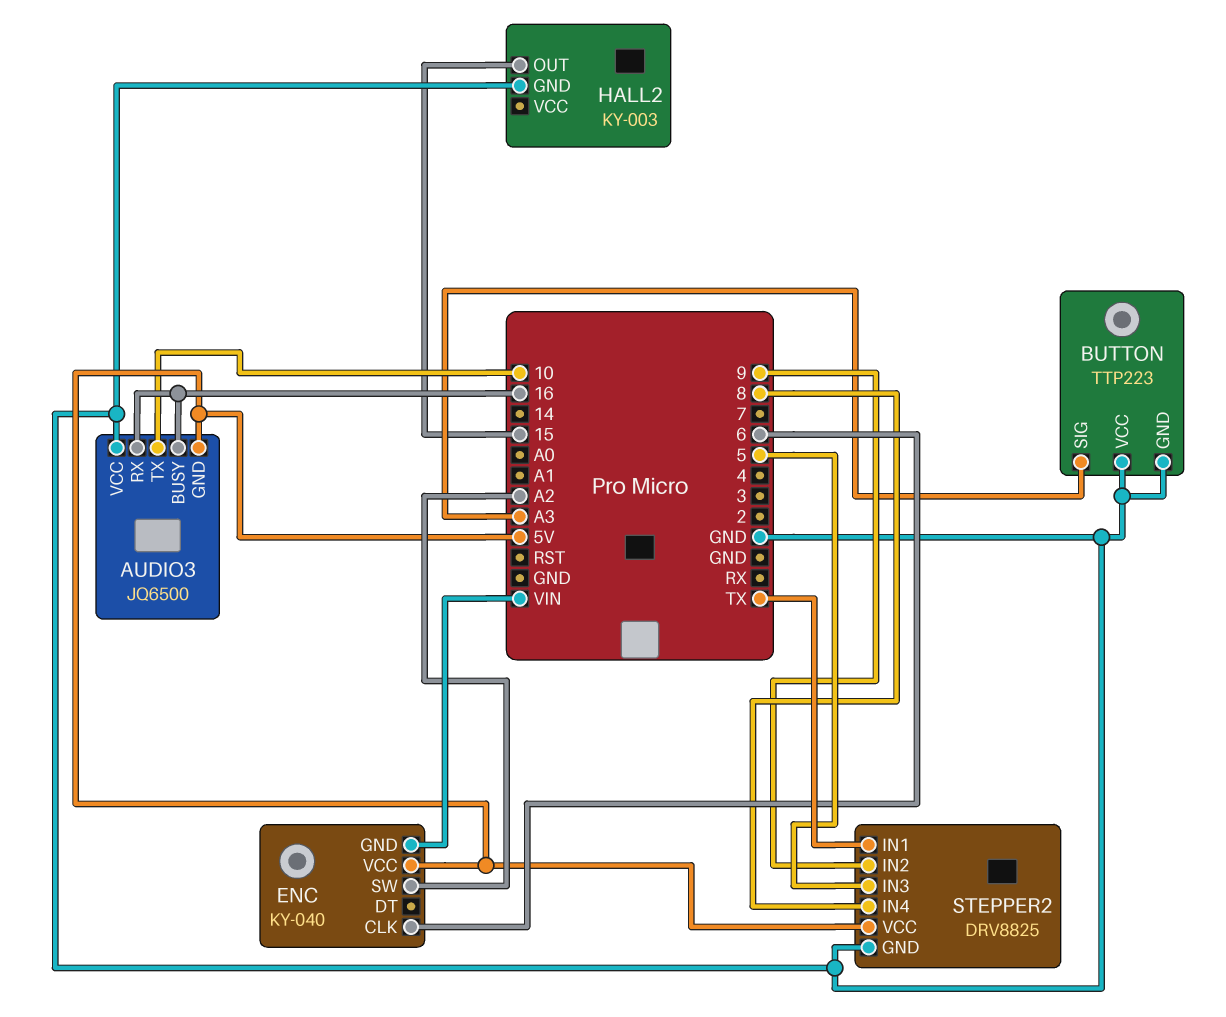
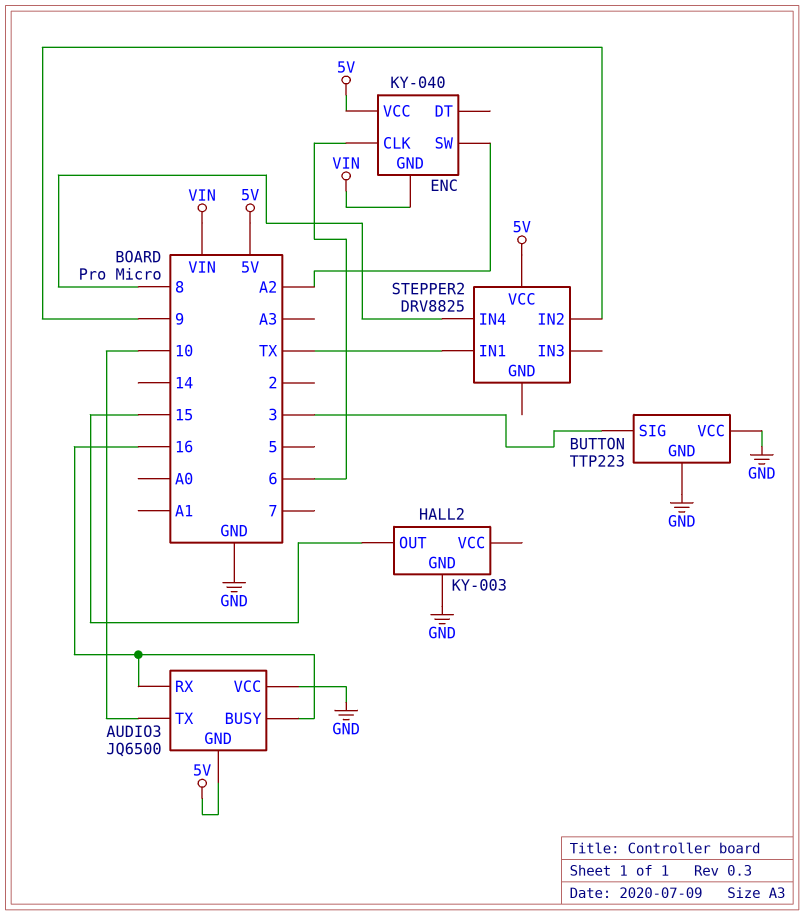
BUTTON pin SIG: A3 -> 3
STEPPER2 pin GND: GND -> none
STEPPER2 pin IN3: 5 -> none

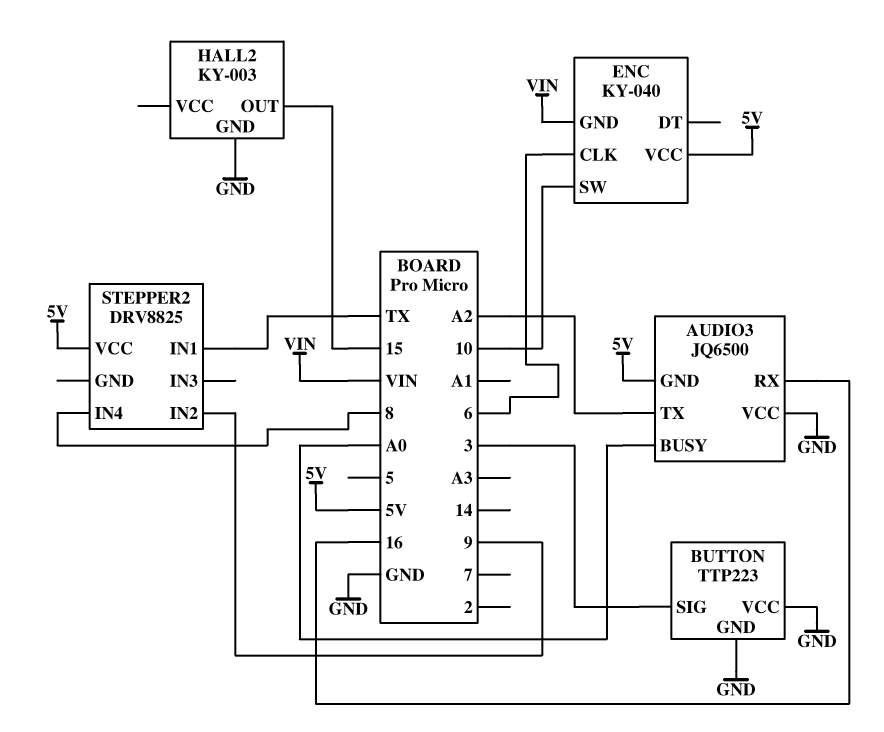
AUDIO3 pin BUSY: 16 -> A0
AUDIO3 pin TX: 10 -> A2
ENC pin SW: A2 -> 10

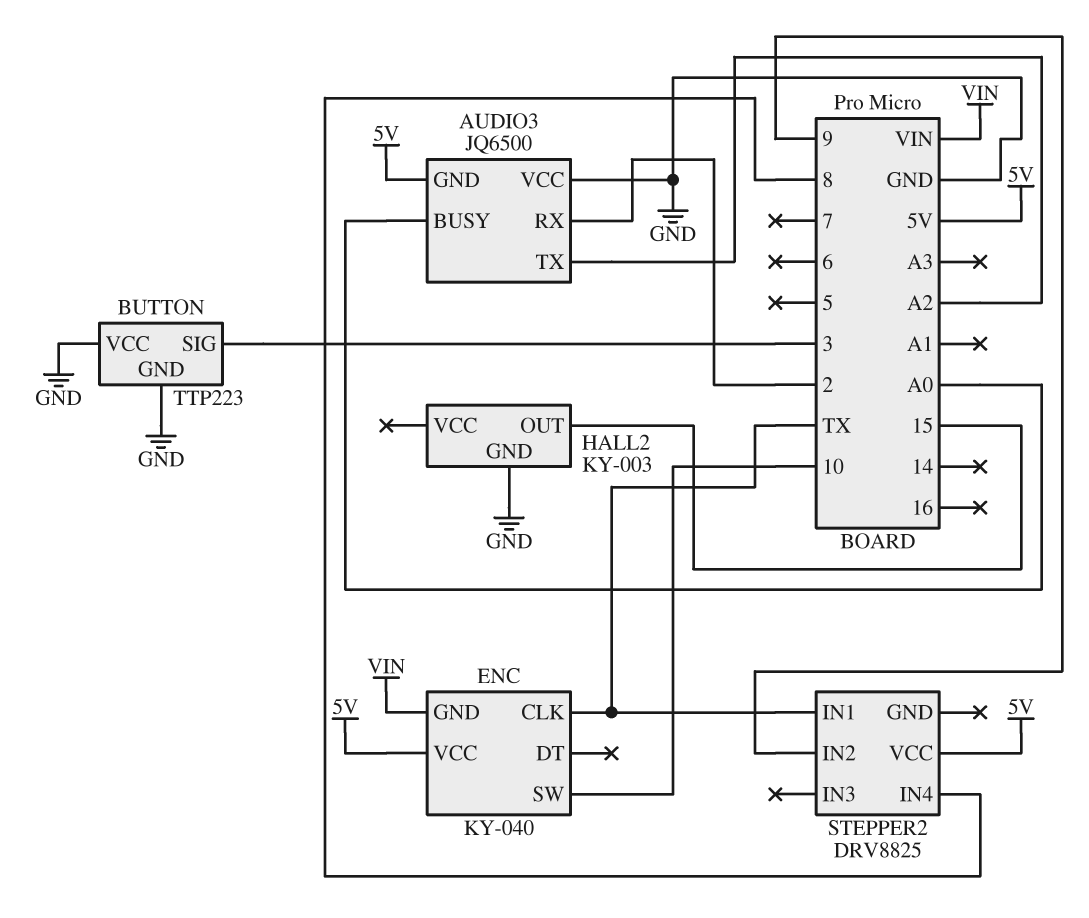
AUDIO3 pin RX: 16 -> 2
ENC pin CLK: 6 -> TX

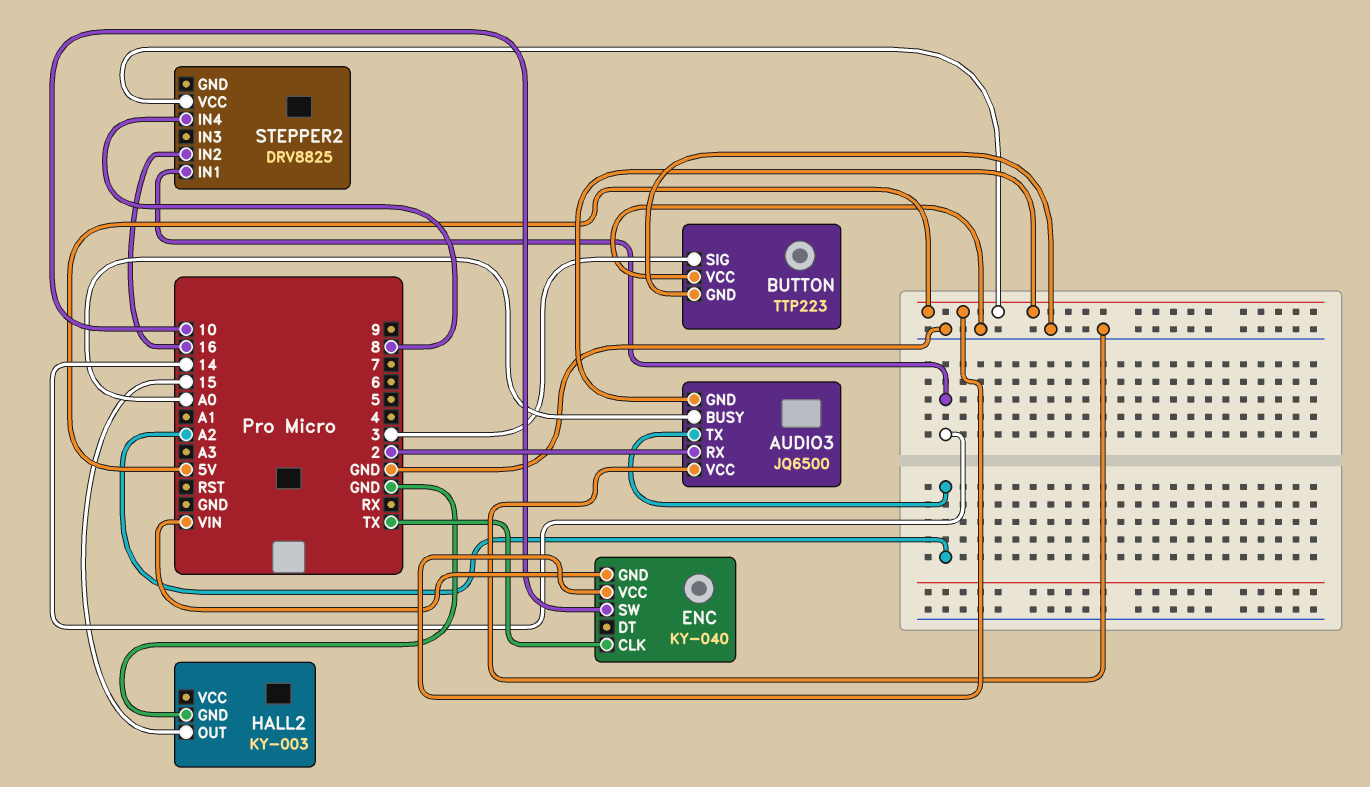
STEPPER2 pin IN1: TX -> 14
STEPPER2 pin IN2: 9 -> 16

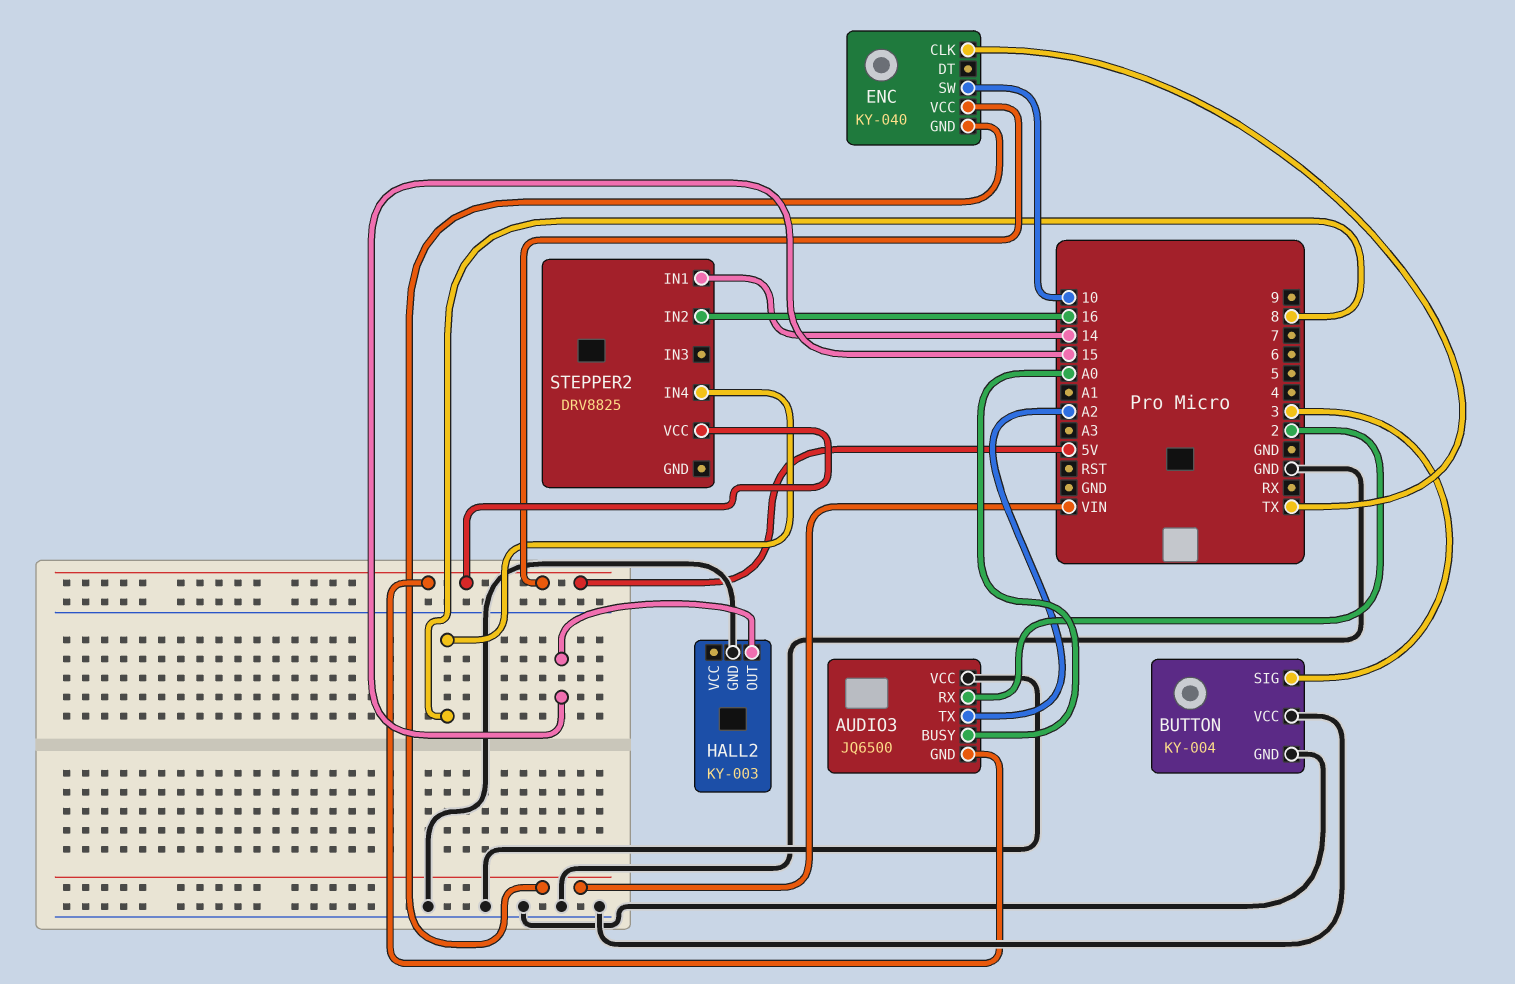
BUTTON: TTP223 -> KY-004

